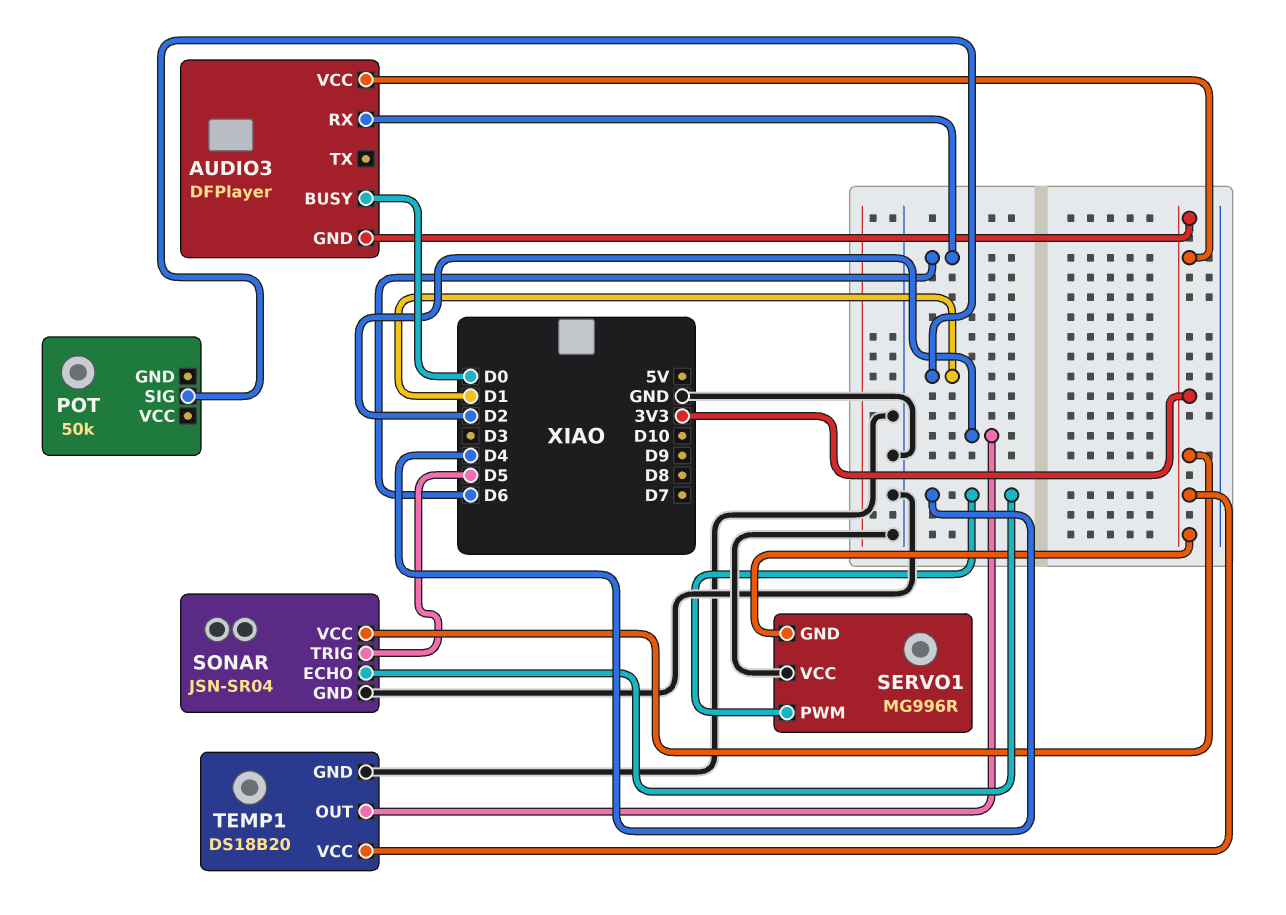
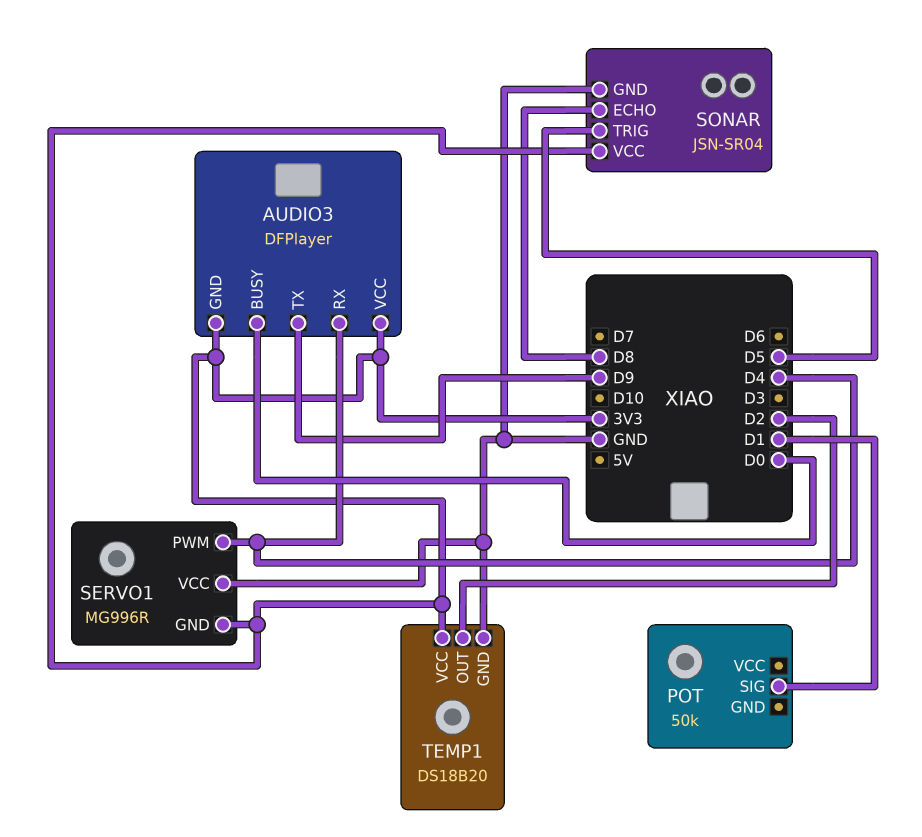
AUDIO3 pin RX: D6 -> D4
AUDIO3 pin TX: none -> D9
SONAR pin ECHO: D4 -> D8

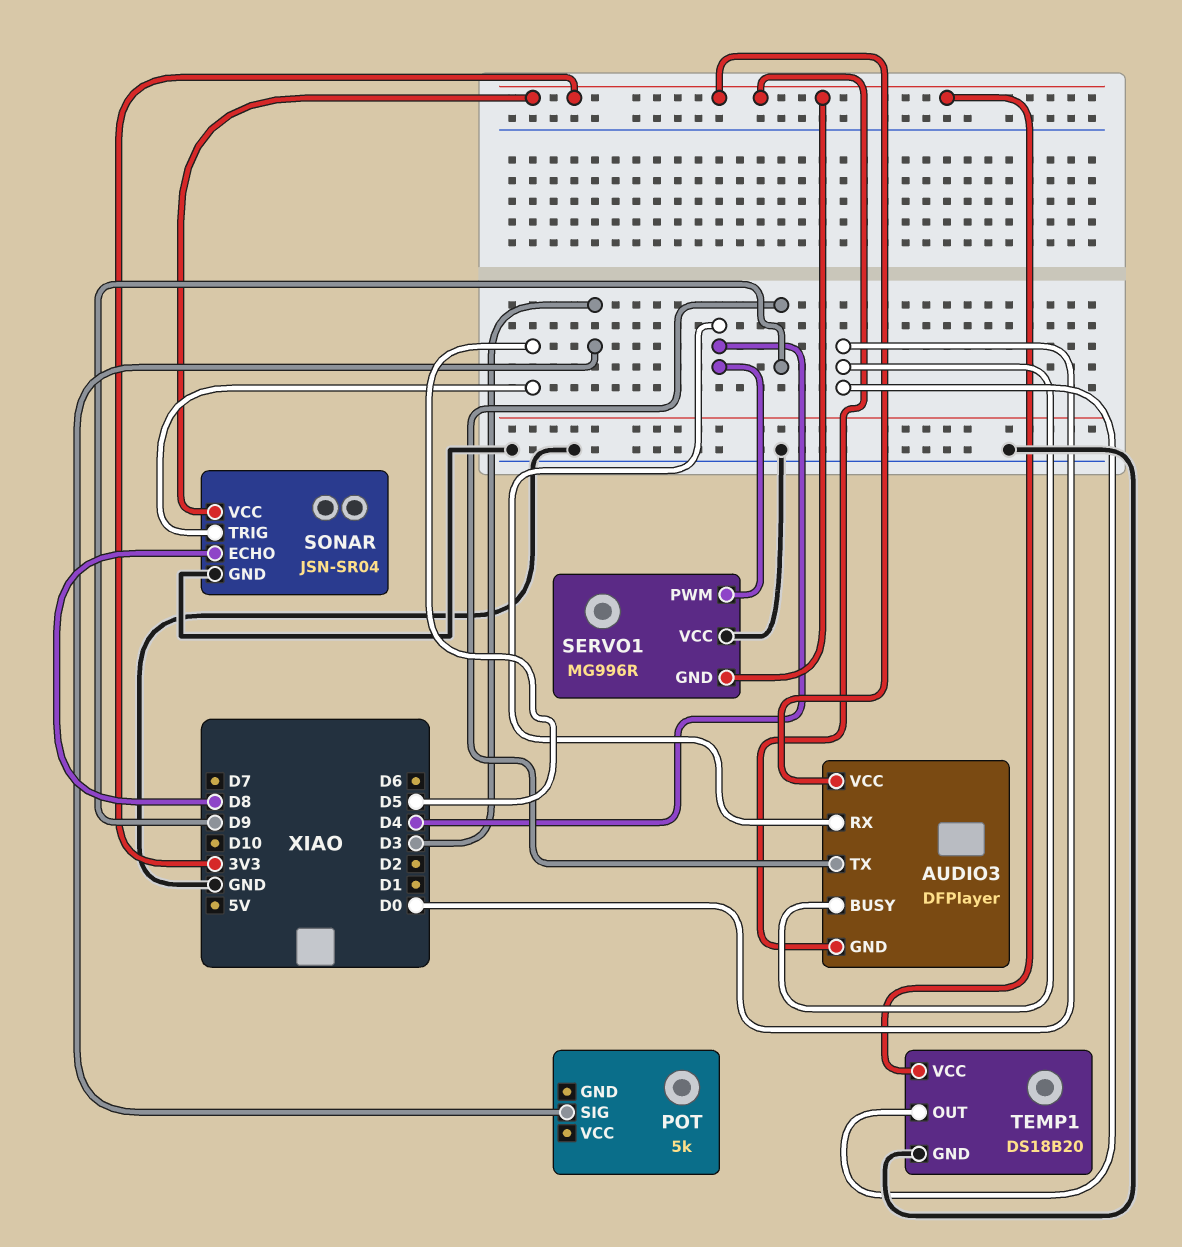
POT: 50k -> 5k
POT pin SIG: D1 -> D3
TEMP1 pin OUT: D2 -> D0

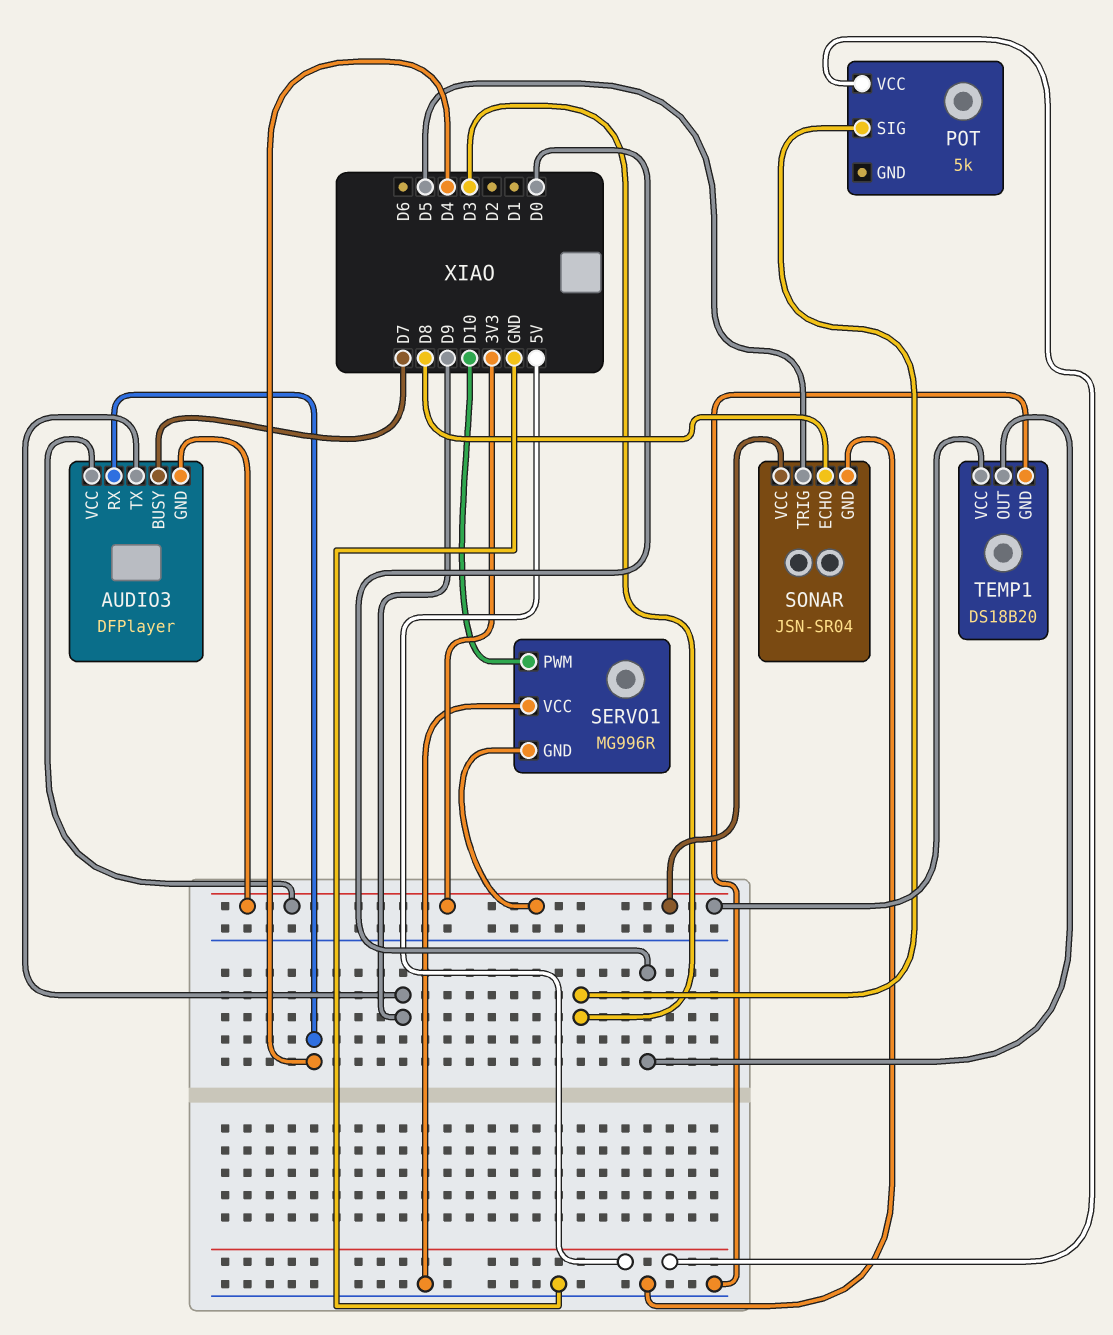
AUDIO3 pin BUSY: D0 -> D7
POT pin VCC: none -> 5V
SERVO1 pin PWM: D4 -> D10

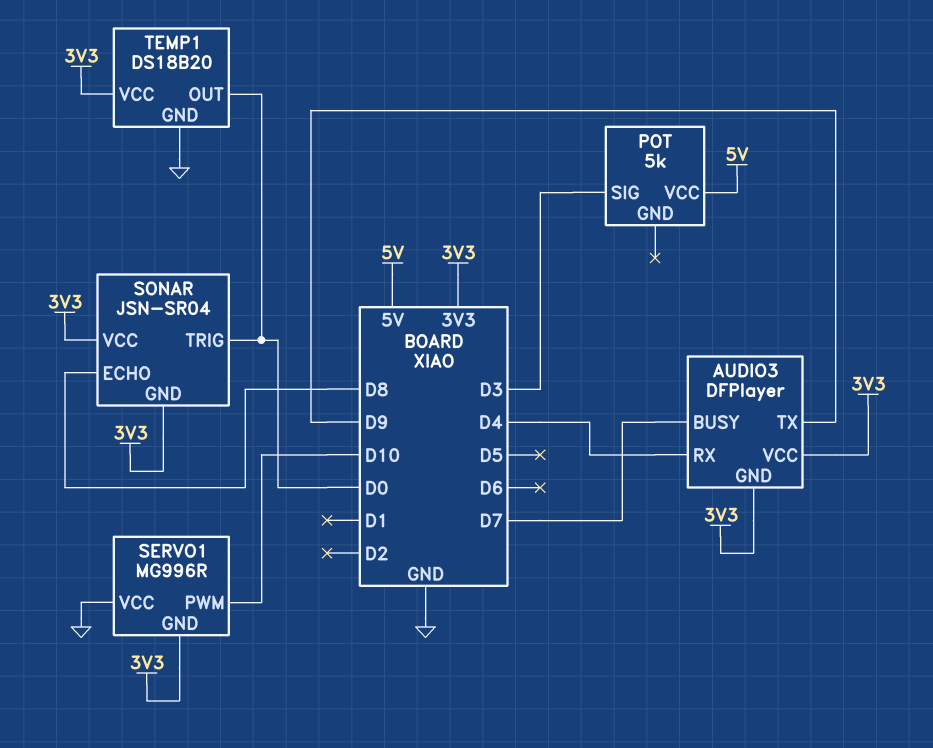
SONAR pin GND: GND -> 3V3
SONAR pin TRIG: D5 -> D0

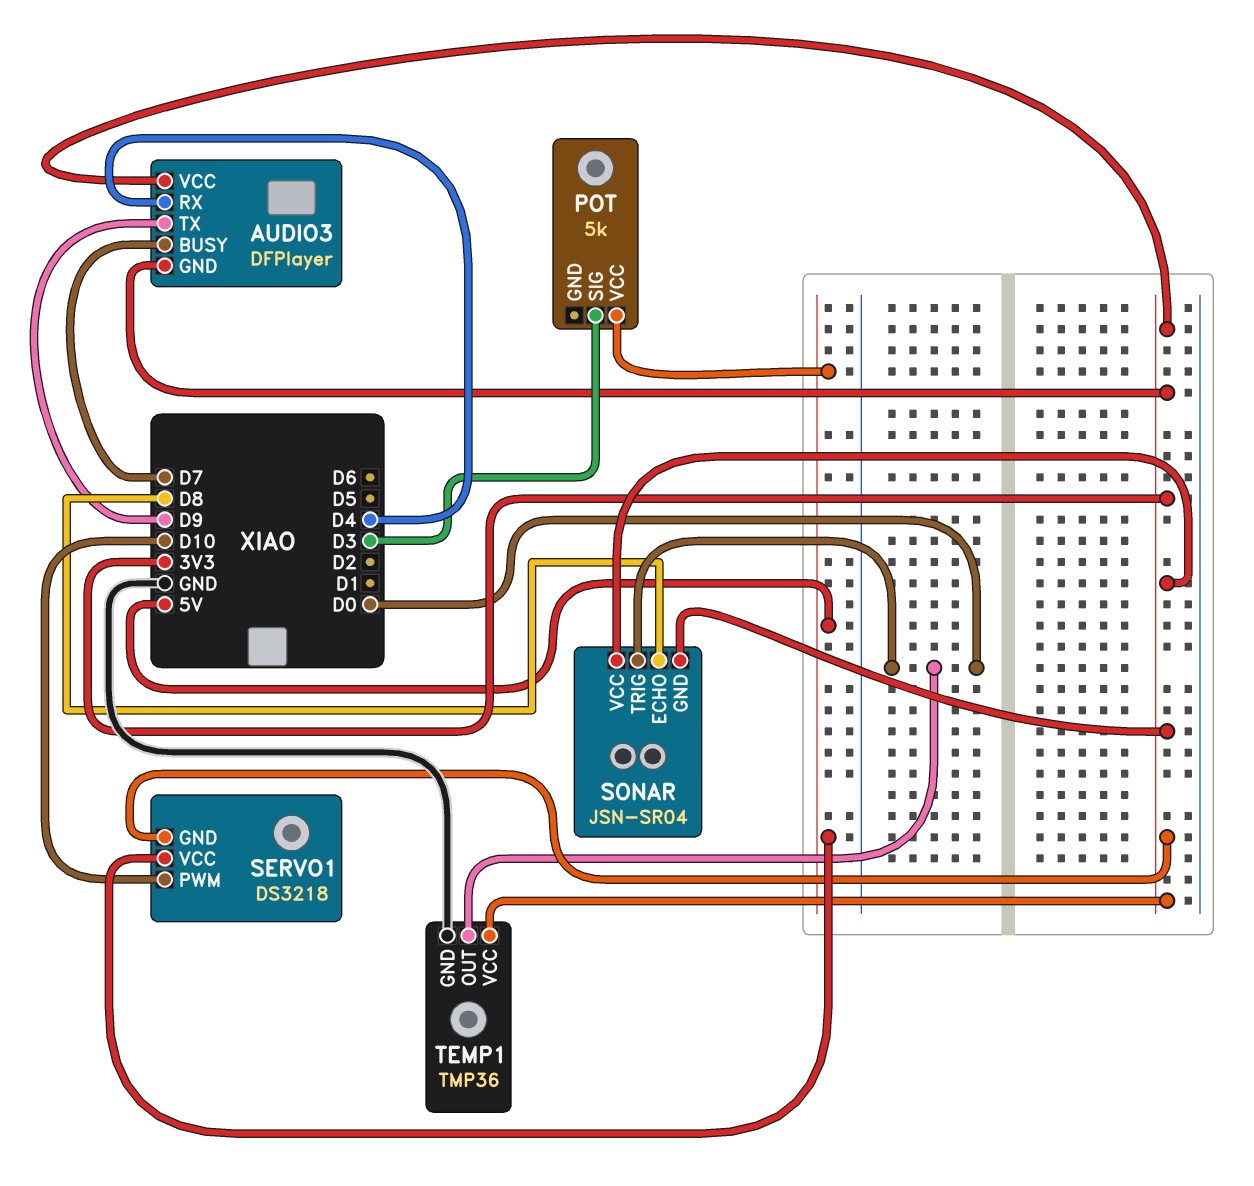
SERVO1: MG996R -> DS3218
SERVO1 pin VCC: GND -> 5V
TEMP1: DS18B20 -> TMP36

